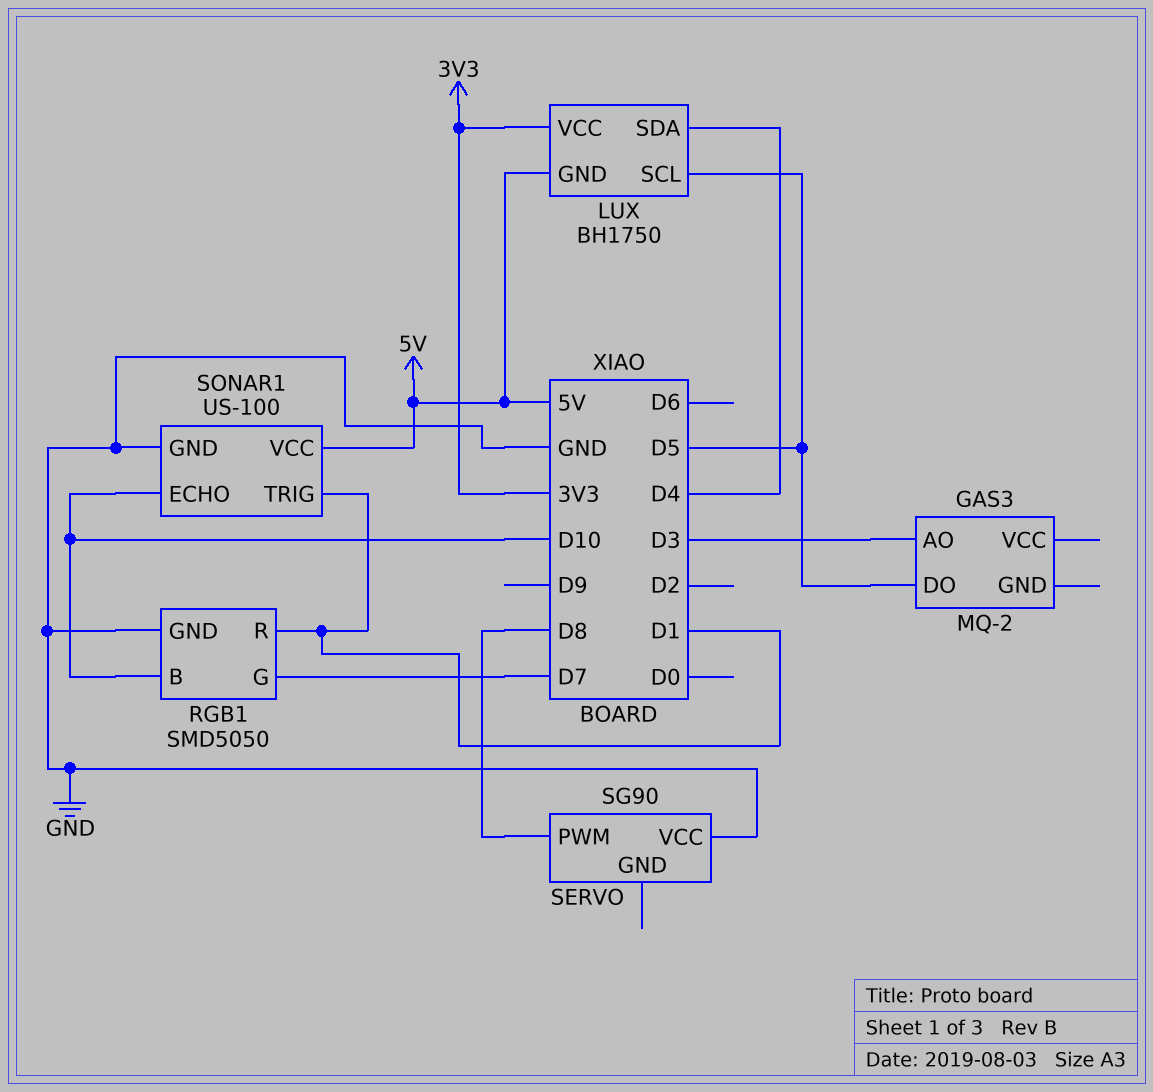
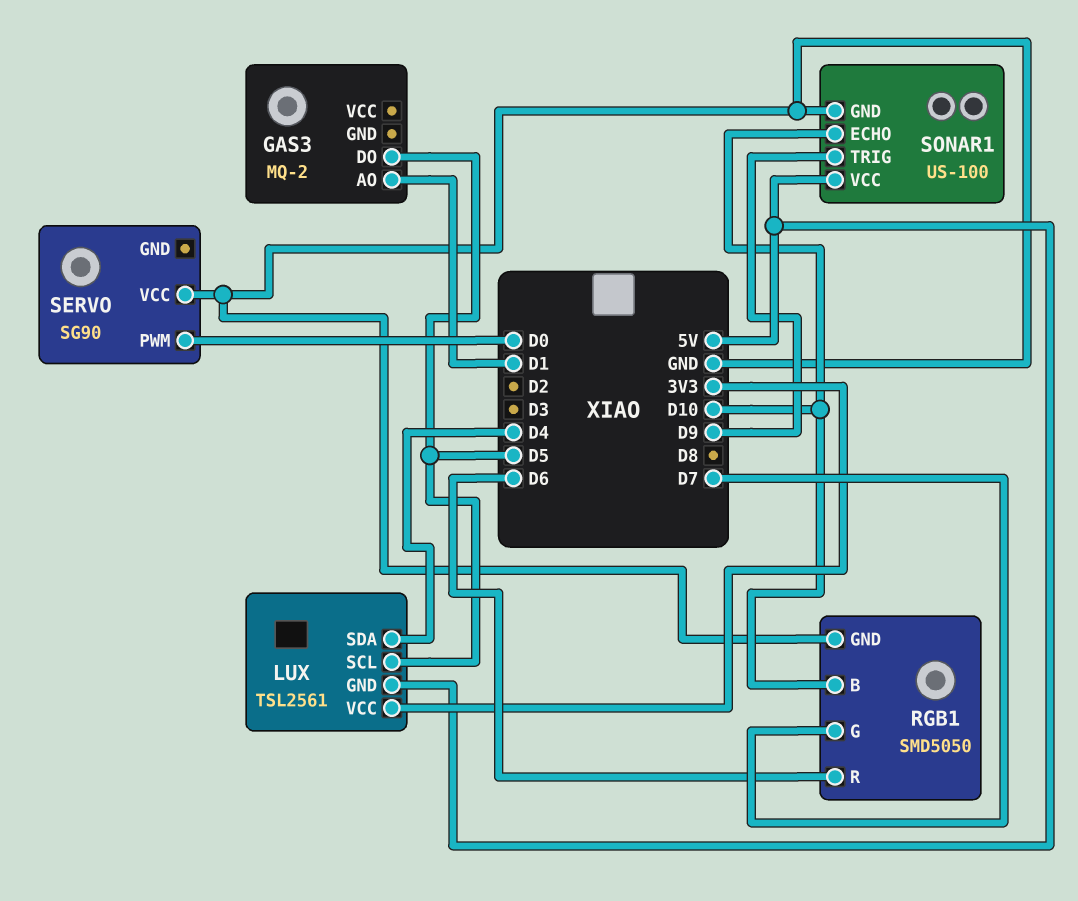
GAS3 pin AO: D3 -> D1
LUX: BH1750 -> TSL2561
RGB1 pin R: D1 -> D6
SERVO pin PWM: D8 -> D0
SONAR1 pin TRIG: D1 -> D9

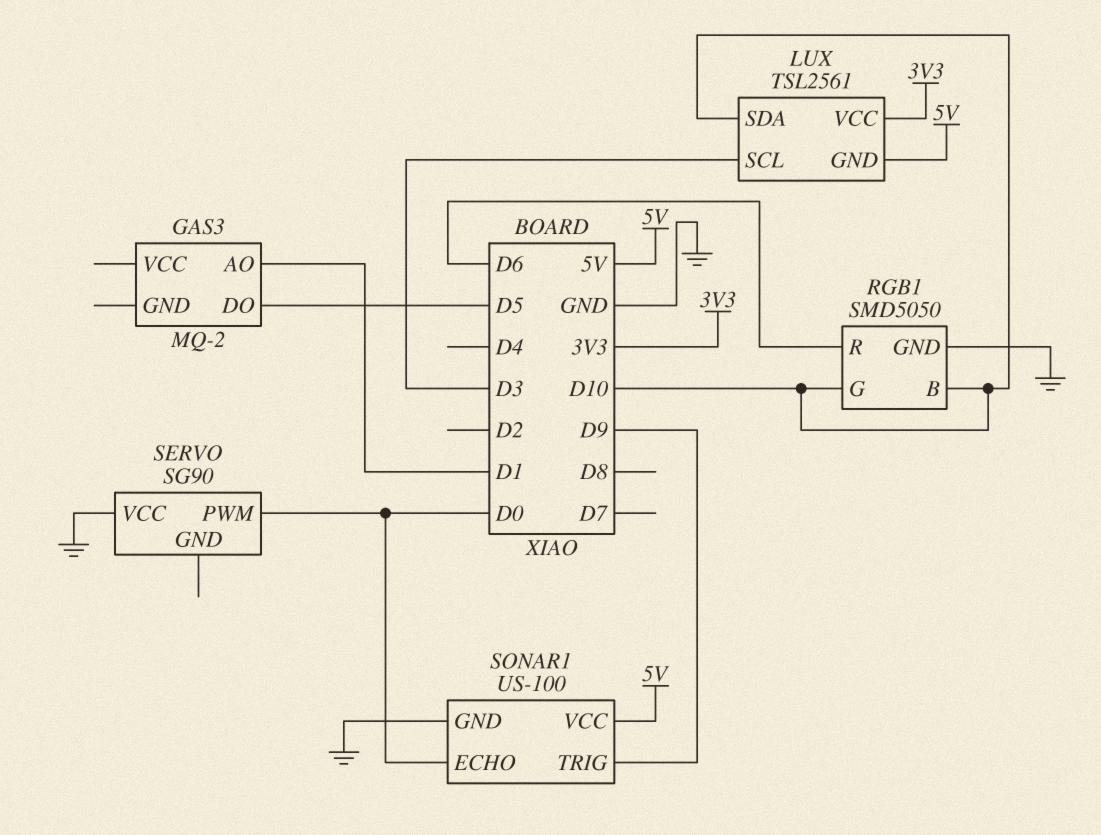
LUX pin SCL: D5 -> D3
LUX pin SDA: D4 -> D10
RGB1 pin G: D7 -> D10
SONAR1 pin ECHO: D10 -> D0

